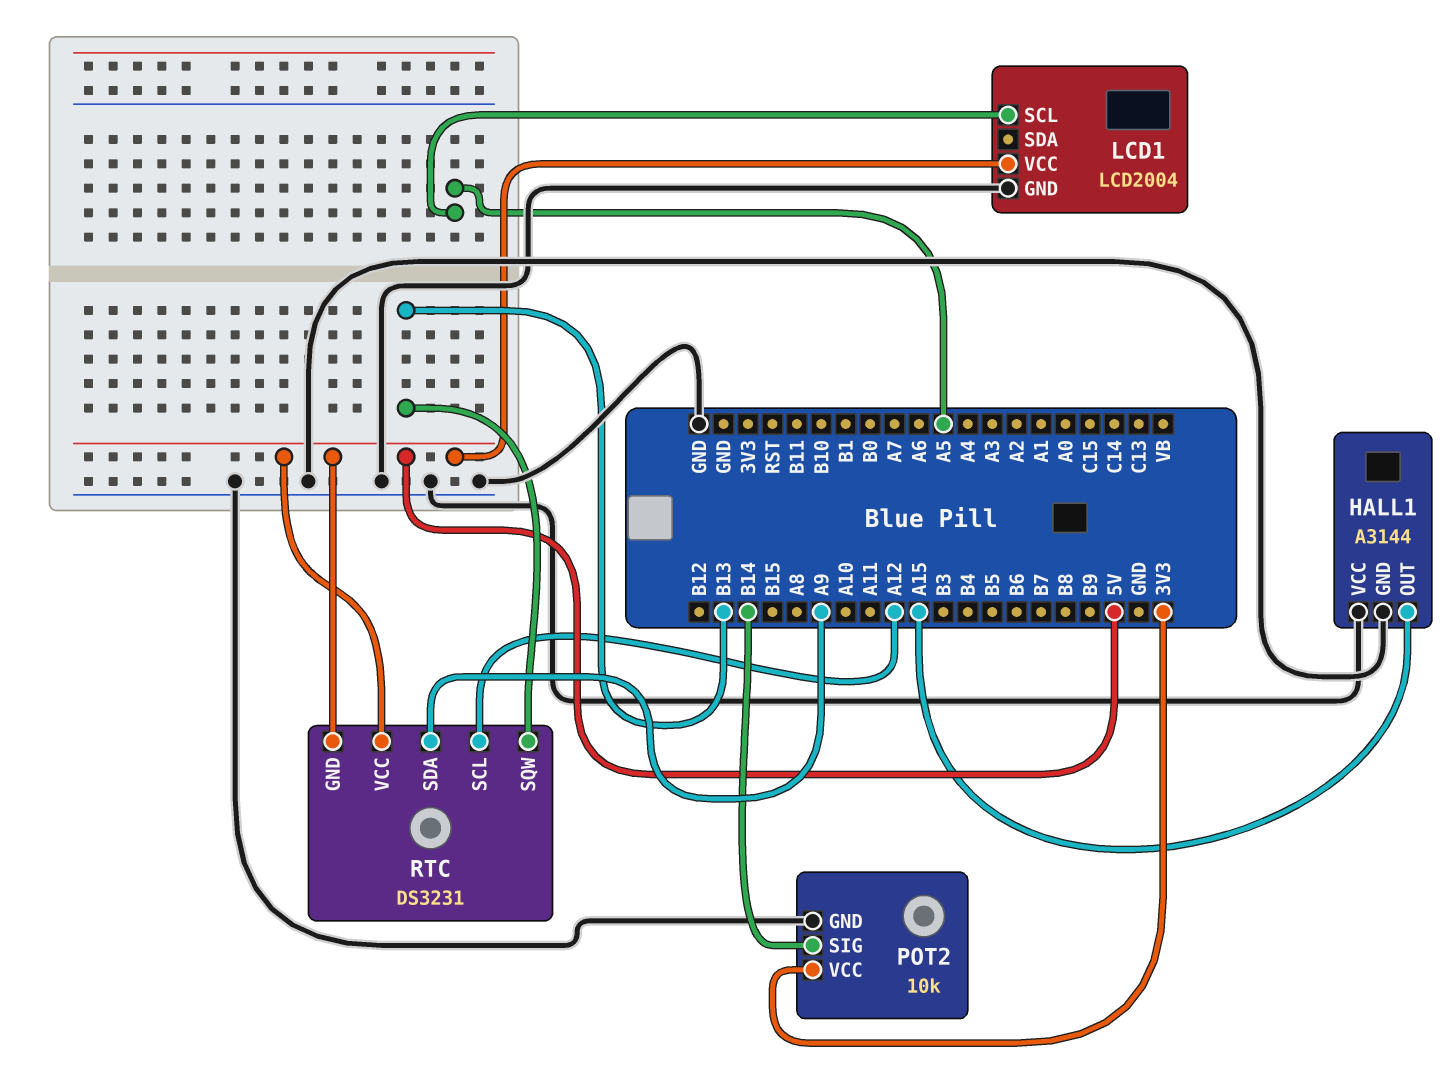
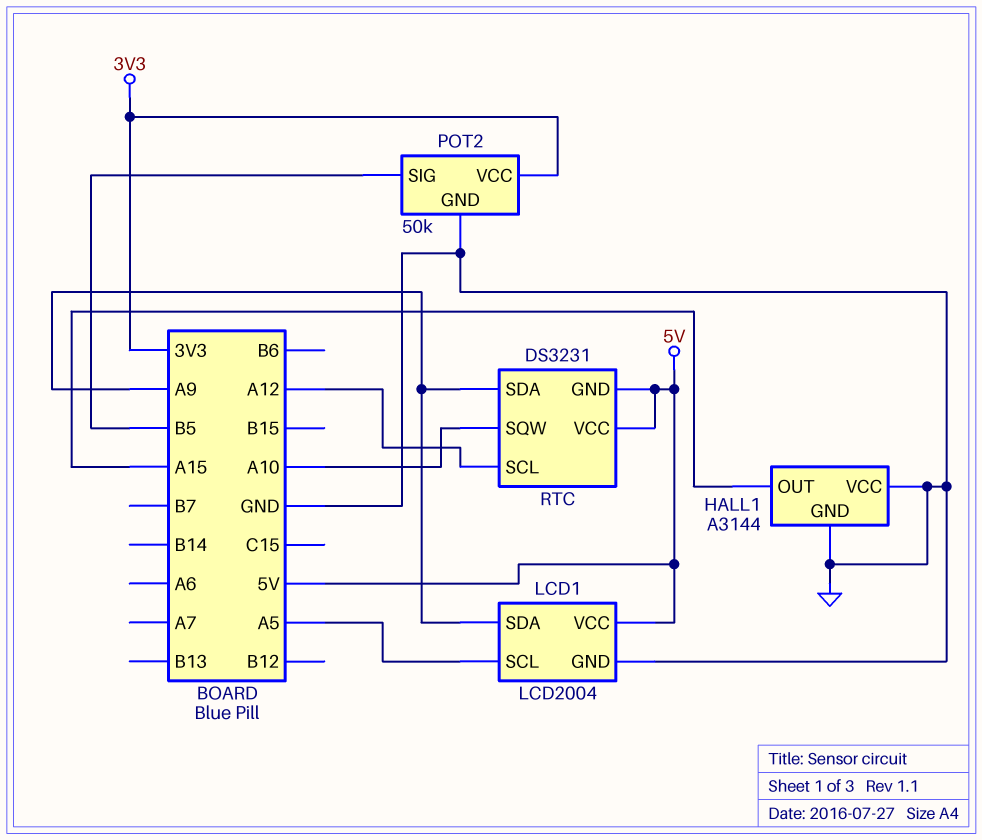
LCD1 pin SDA: none -> A9
POT2: 10k -> 50k
POT2 pin SIG: B14 -> B5
RTC pin SQW: B13 -> A10

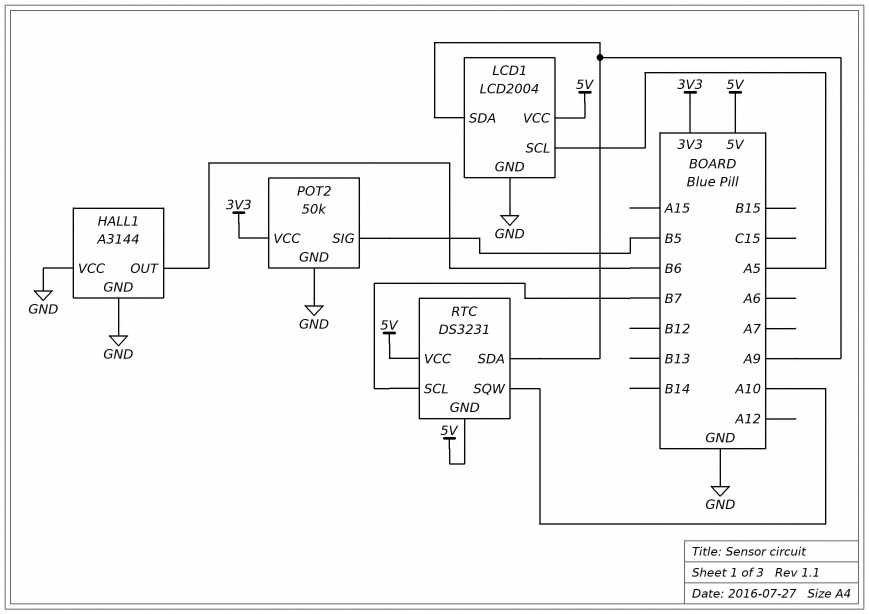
HALL1 pin OUT: A15 -> B6
RTC pin SCL: A12 -> B7

